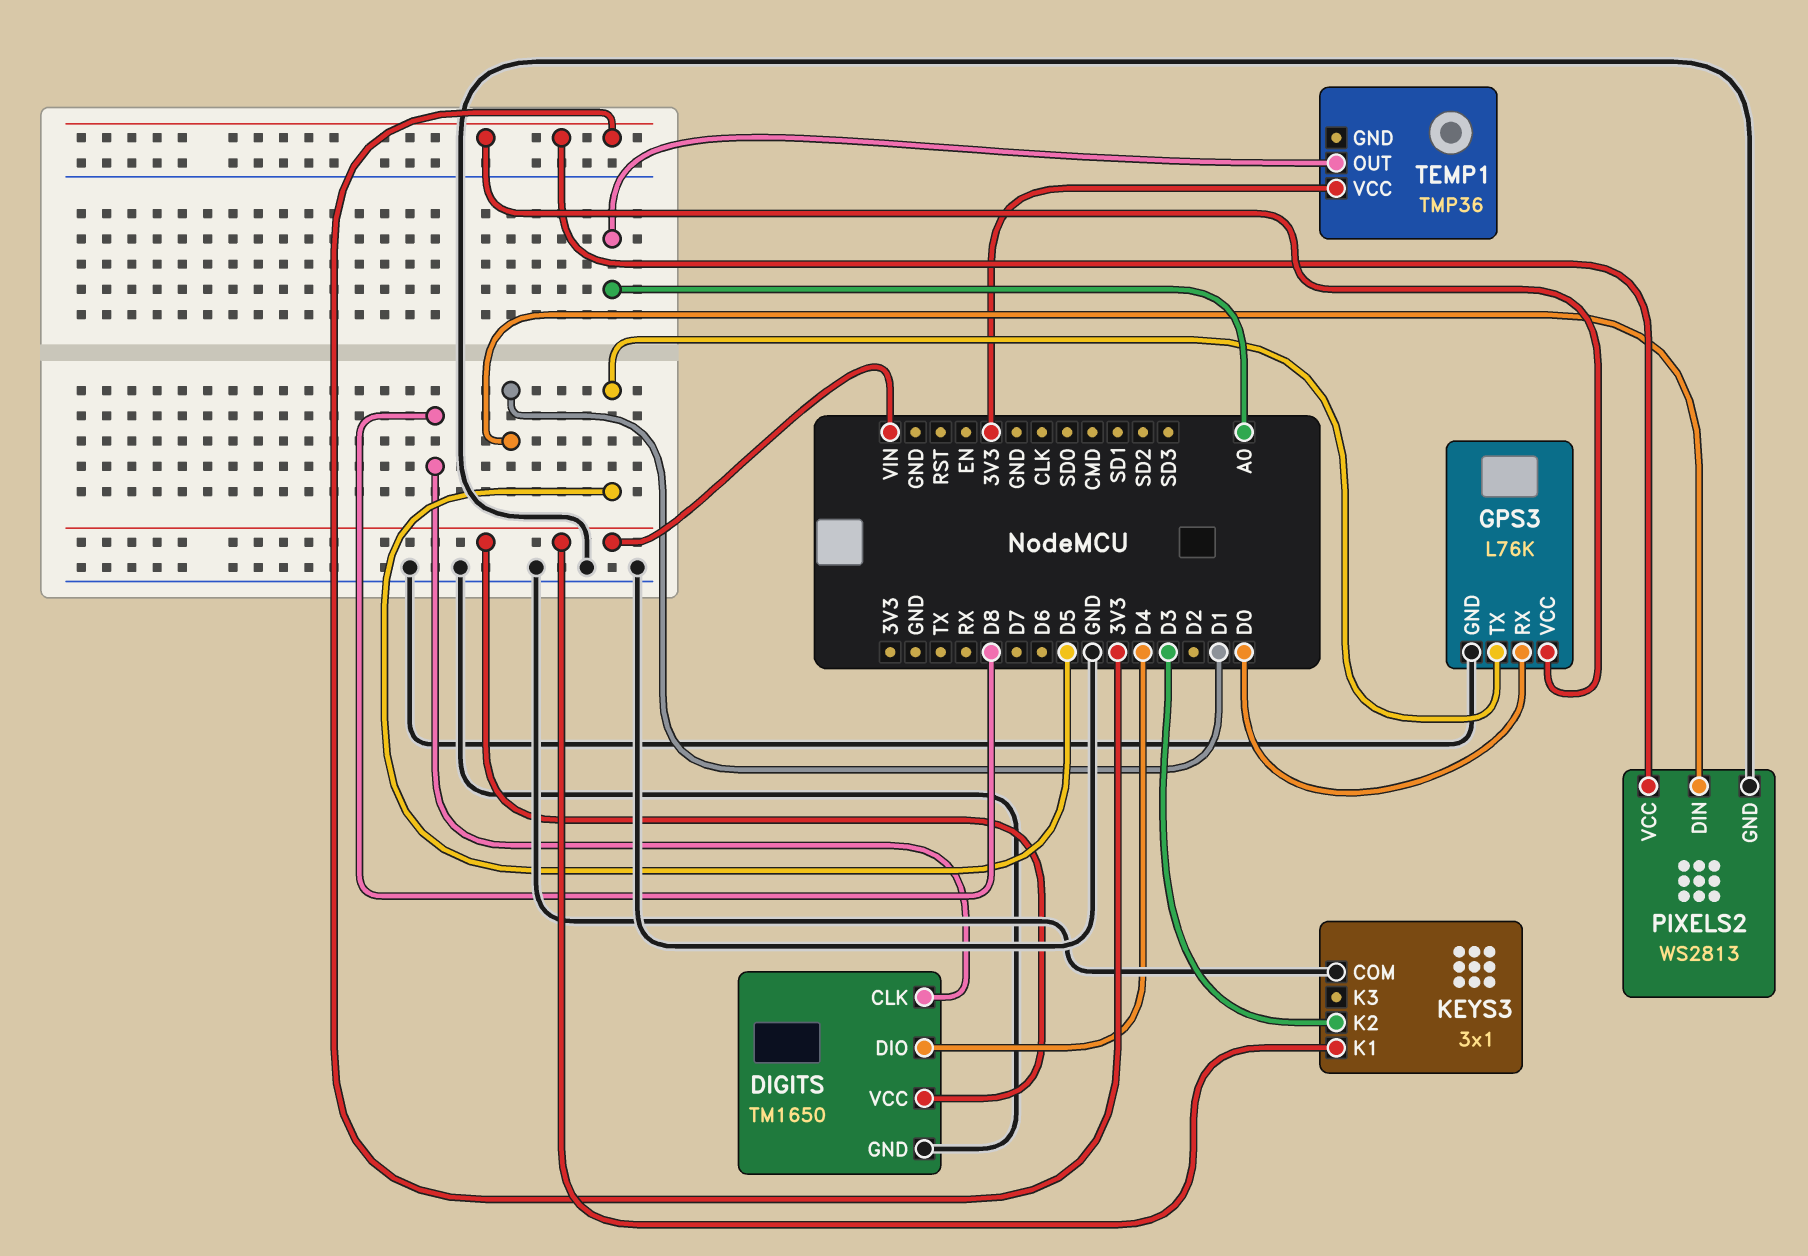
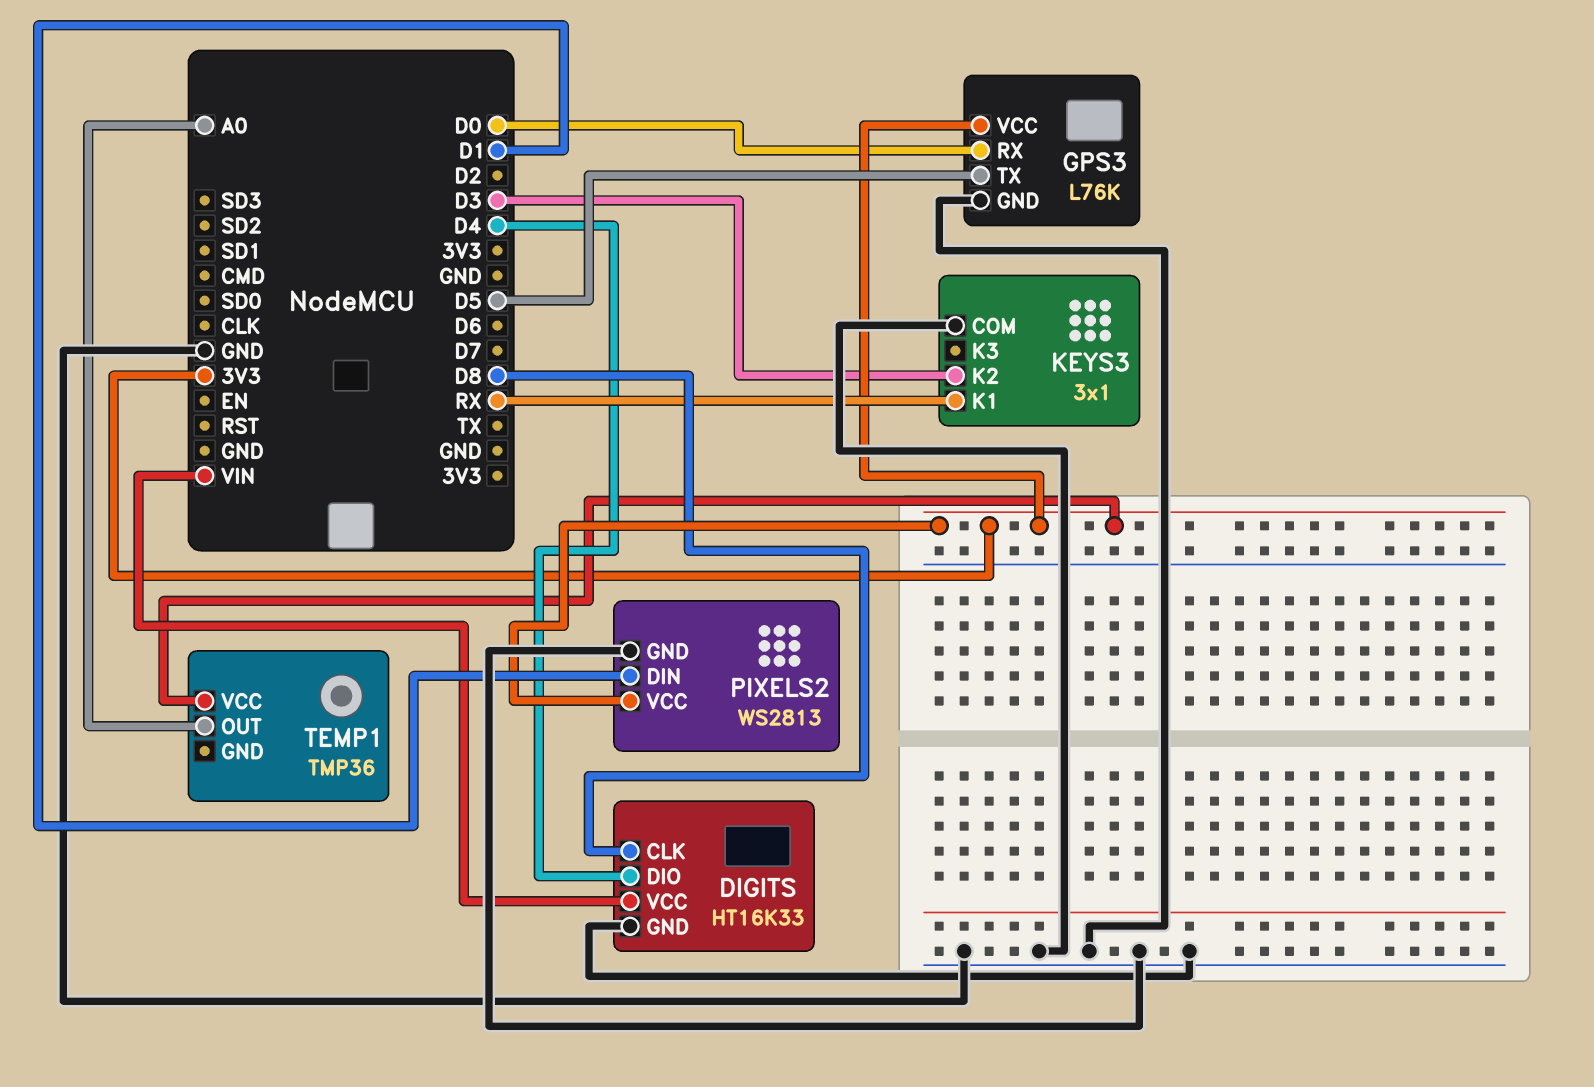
DIGITS: TM1650 -> HT16K33
KEYS3 pin K1: VIN -> RX

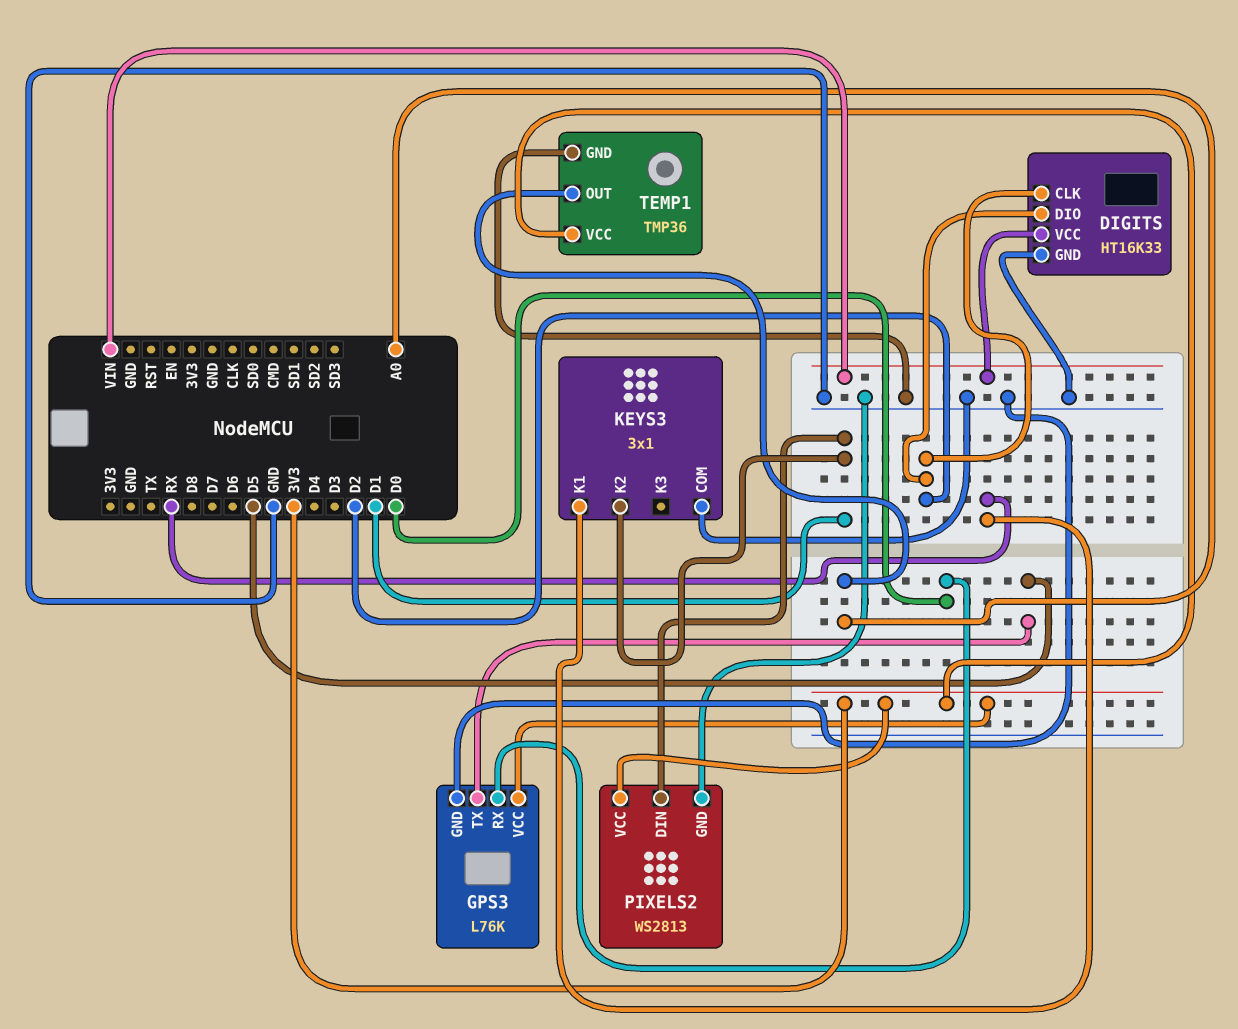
DIGITS pin CLK: D8 -> D2
DIGITS pin DIO: D4 -> D2
KEYS3 pin K2: D3 -> D1
TEMP1 pin GND: none -> GND

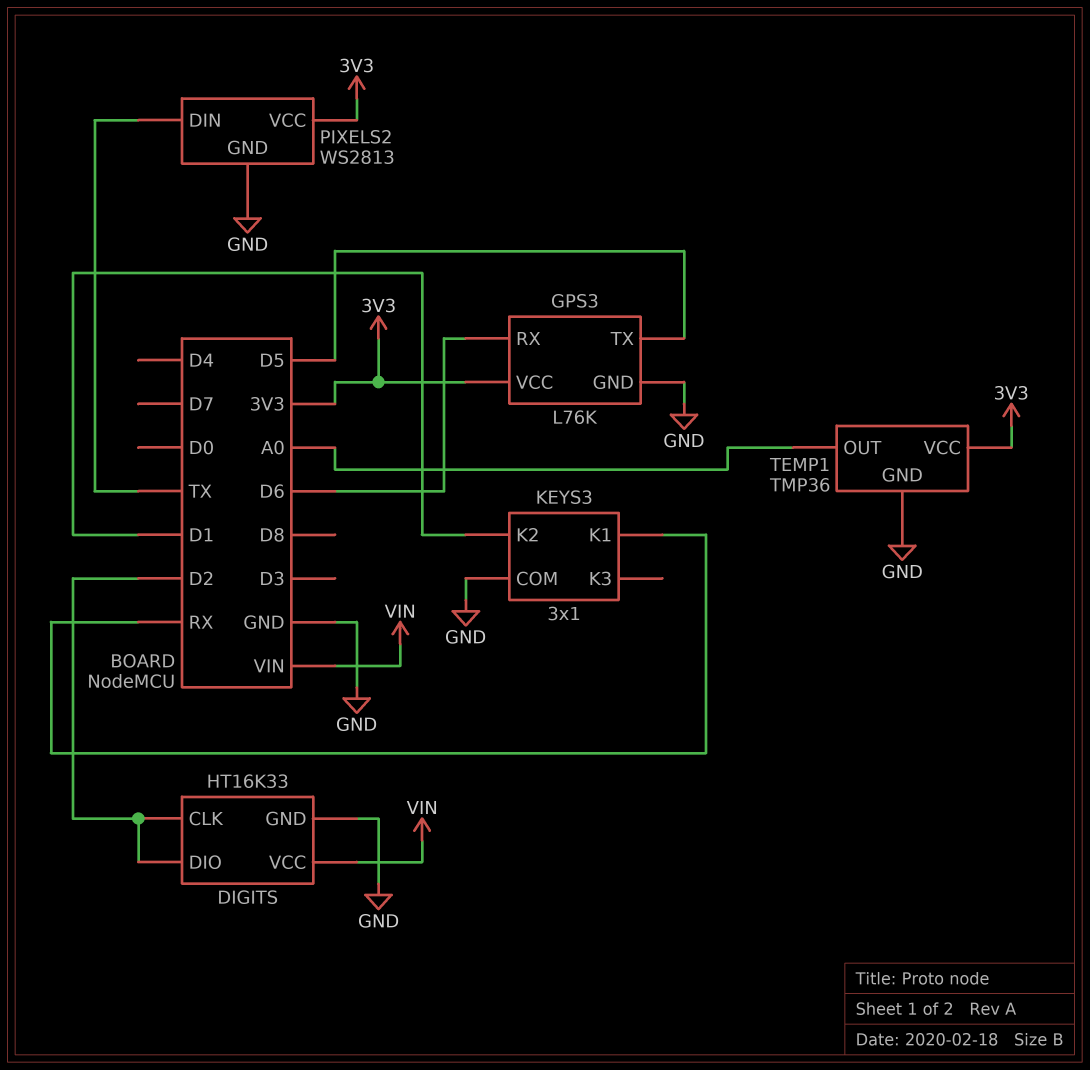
GPS3 pin RX: D0 -> D6
PIXELS2 pin DIN: D1 -> TX

